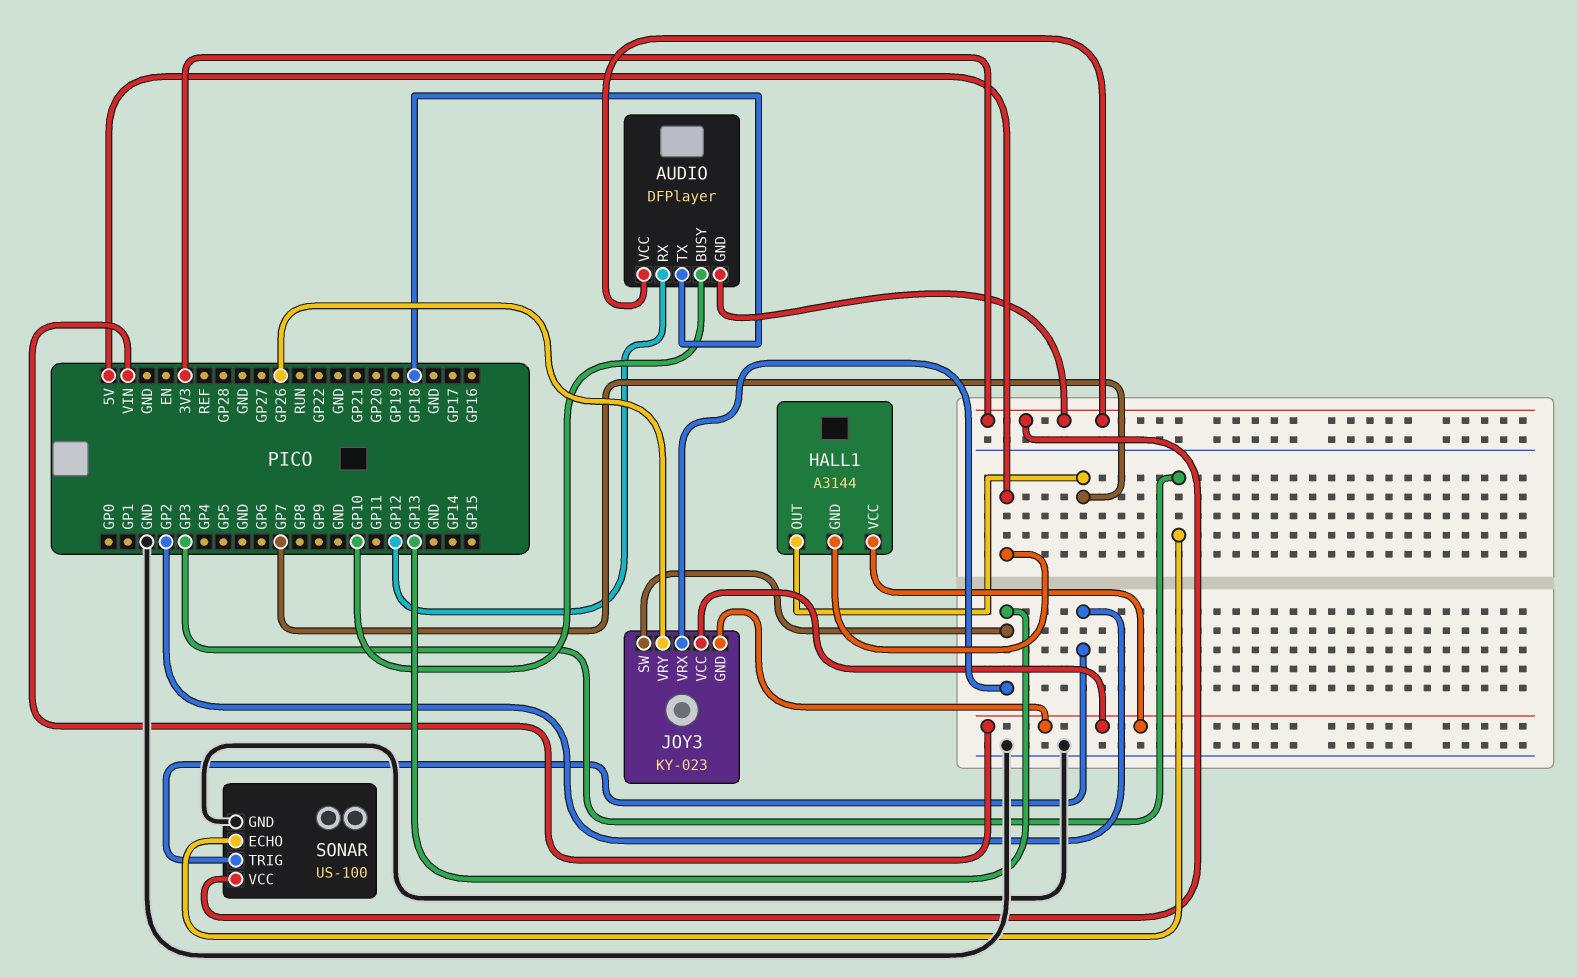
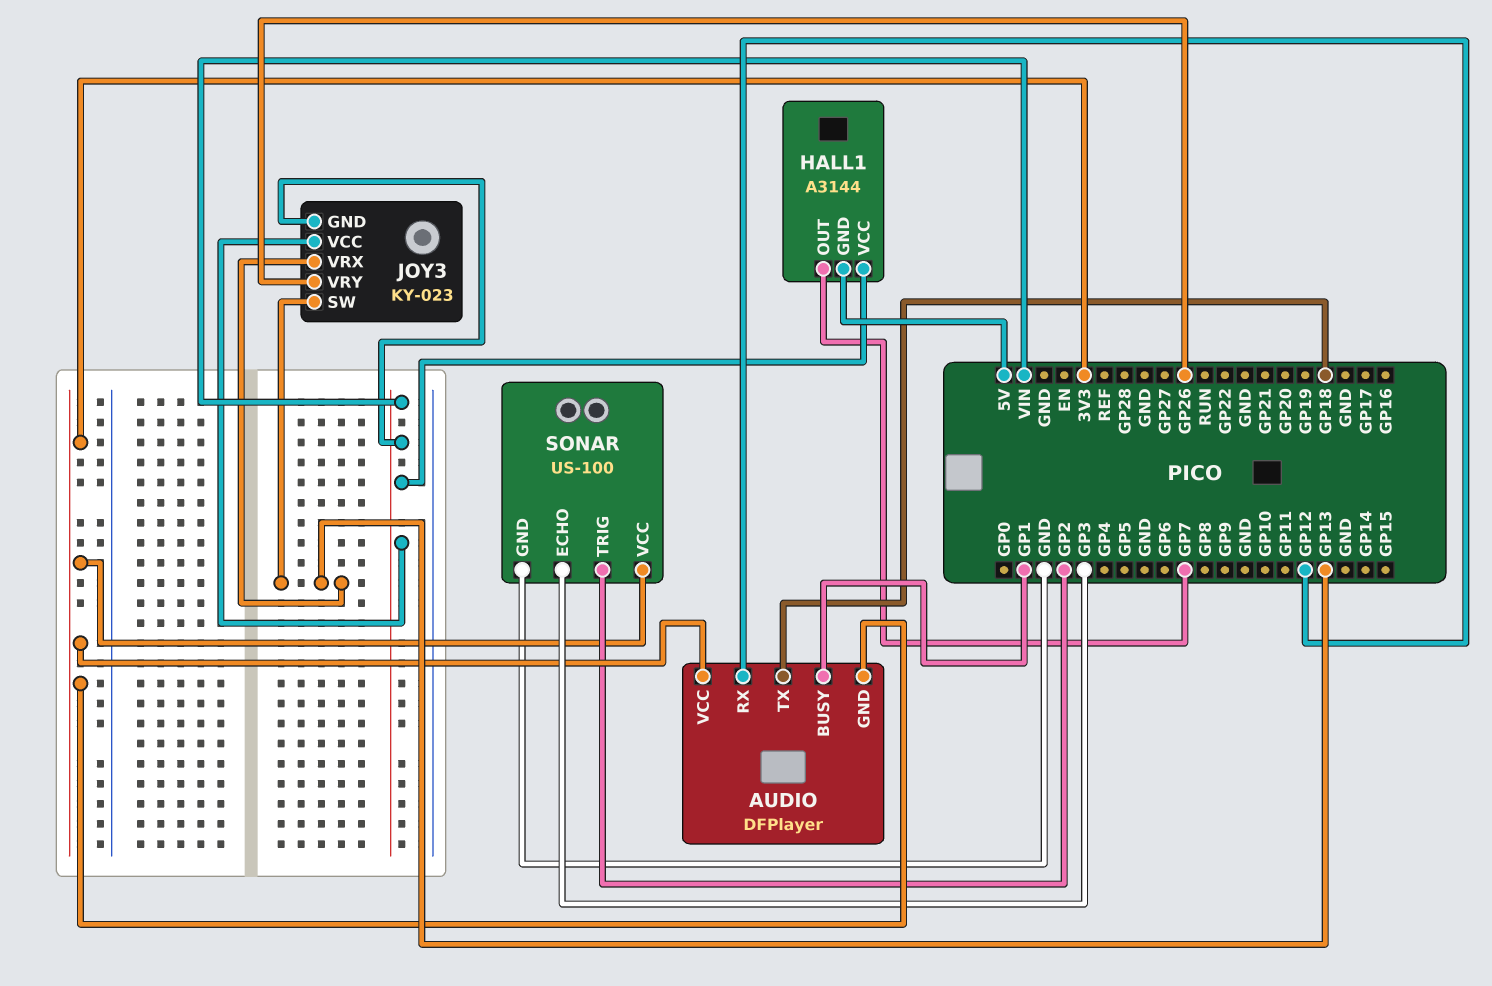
AUDIO pin BUSY: GP10 -> GP1

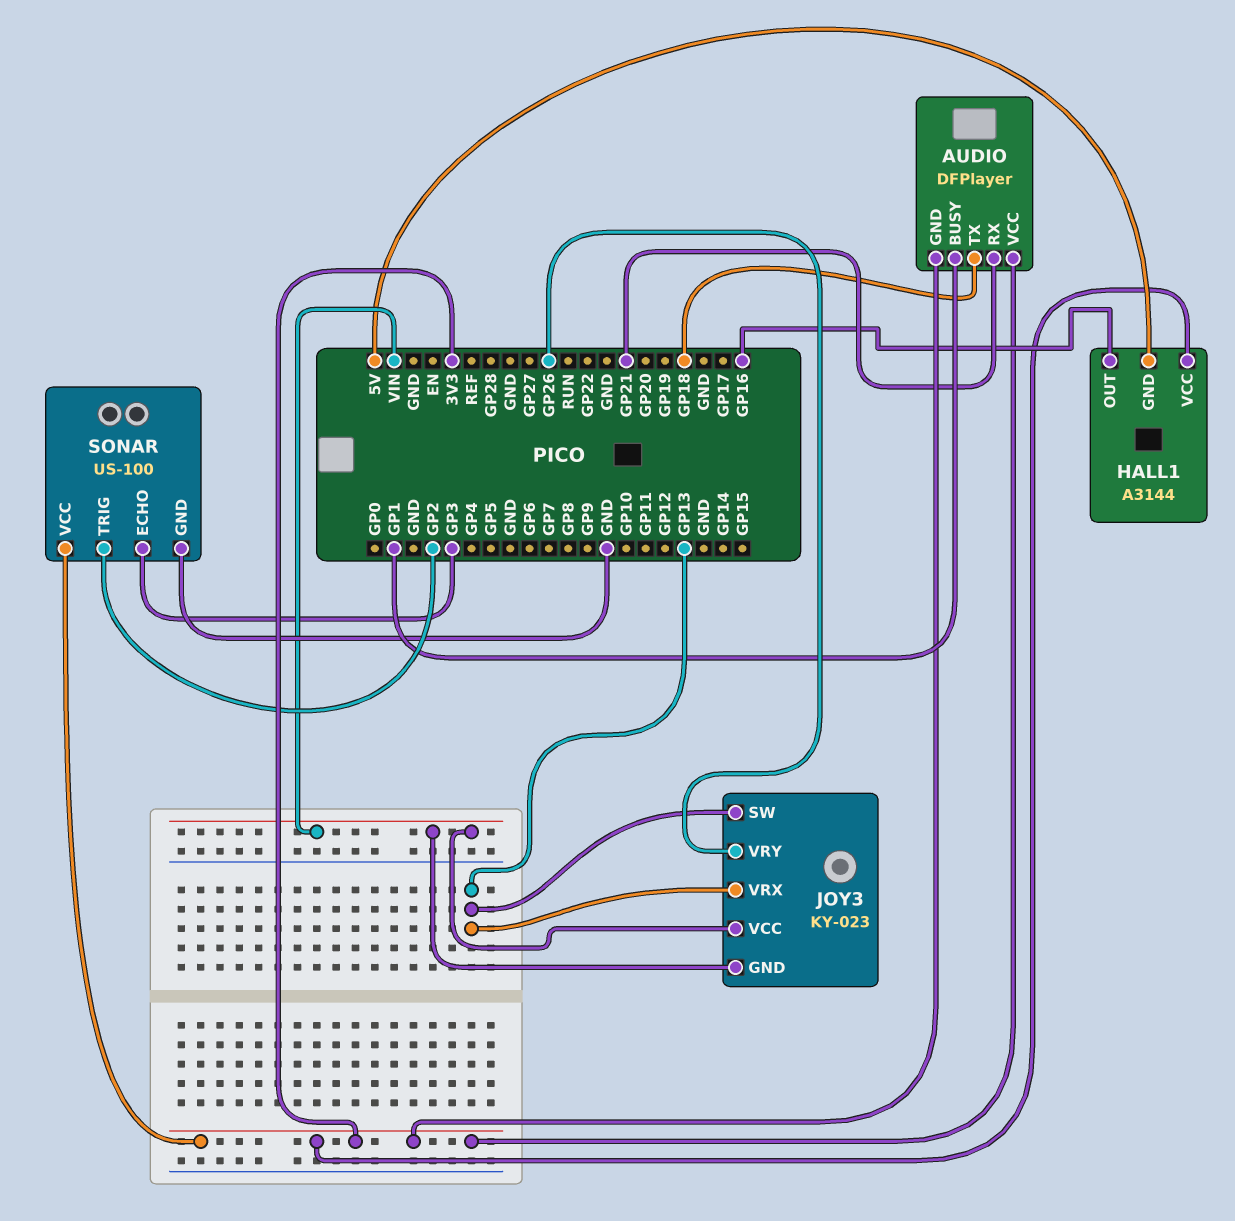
AUDIO pin RX: GP12 -> GP21
HALL1 pin OUT: GP7 -> GP16
HALL1 pin VCC: VIN -> 3V3

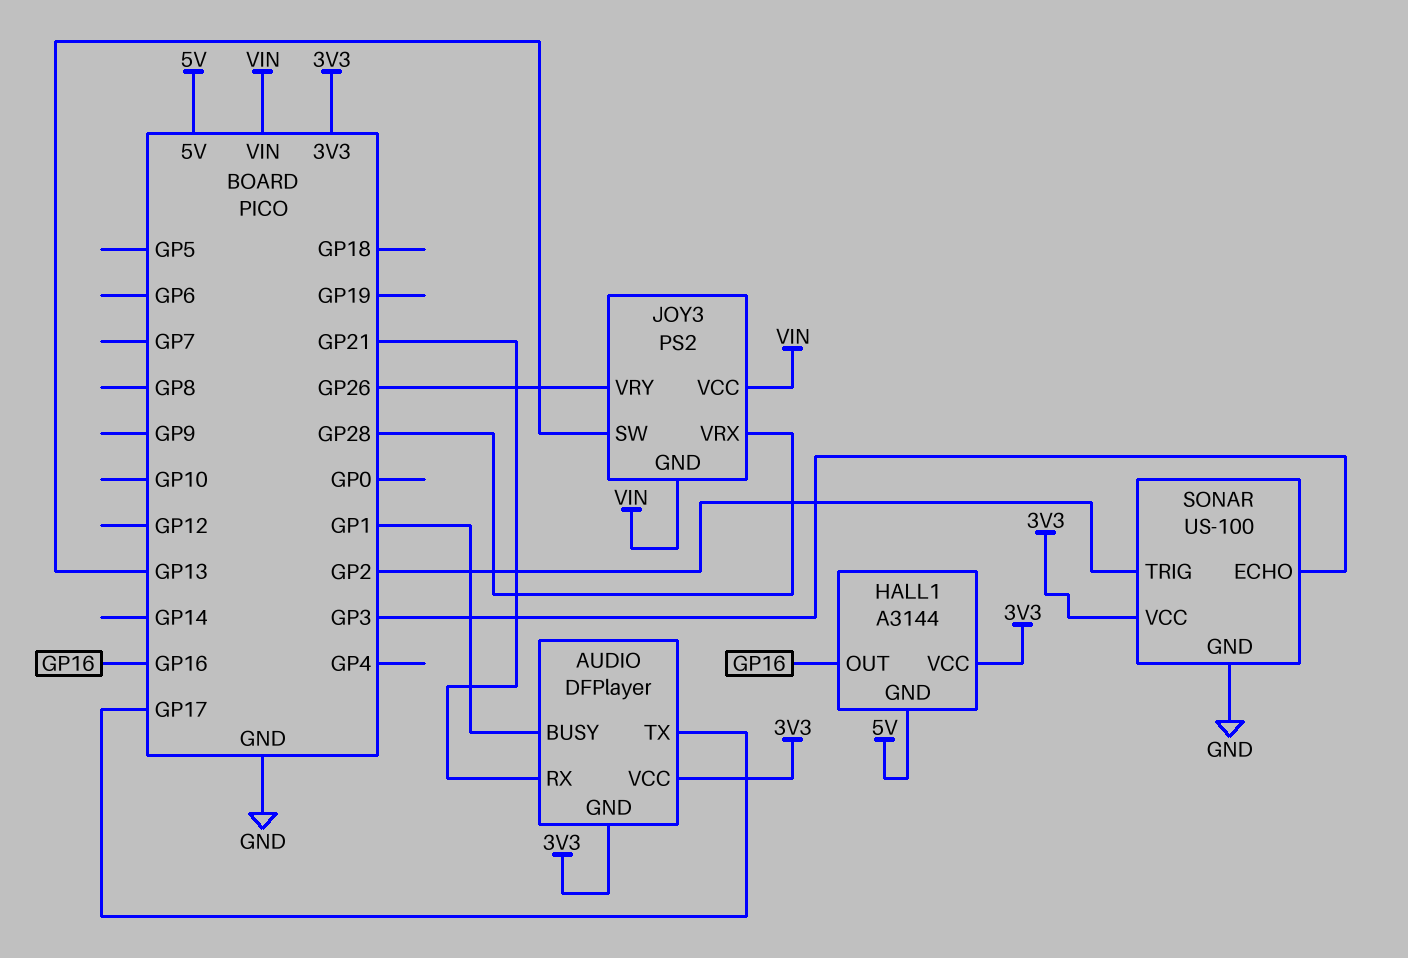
AUDIO pin TX: GP18 -> GP17
JOY3: KY-023 -> PS2
JOY3 pin VRX: GP13 -> GP28

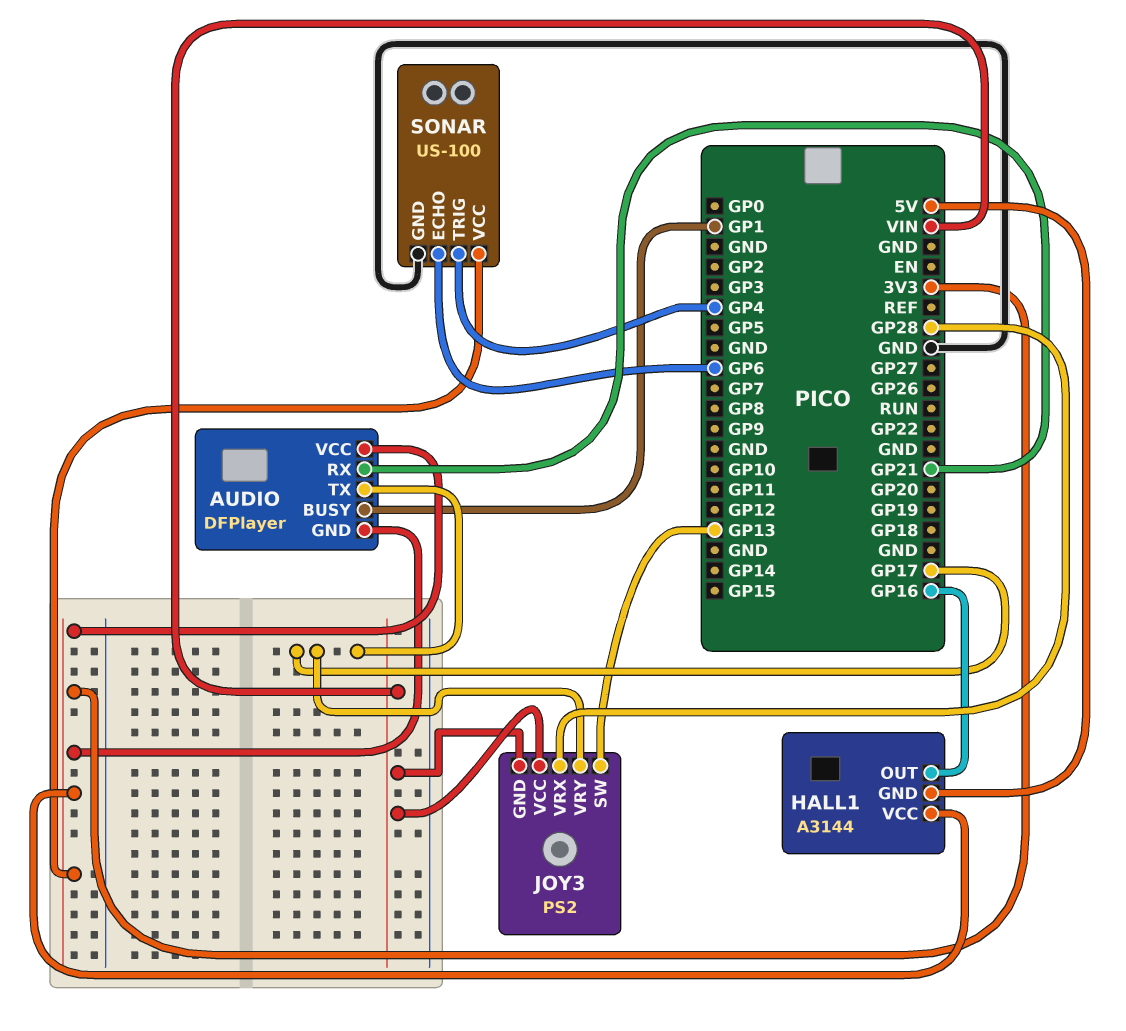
JOY3 pin VRY: GP26 -> GP17
SONAR pin ECHO: GP3 -> GP6
SONAR pin TRIG: GP2 -> GP4

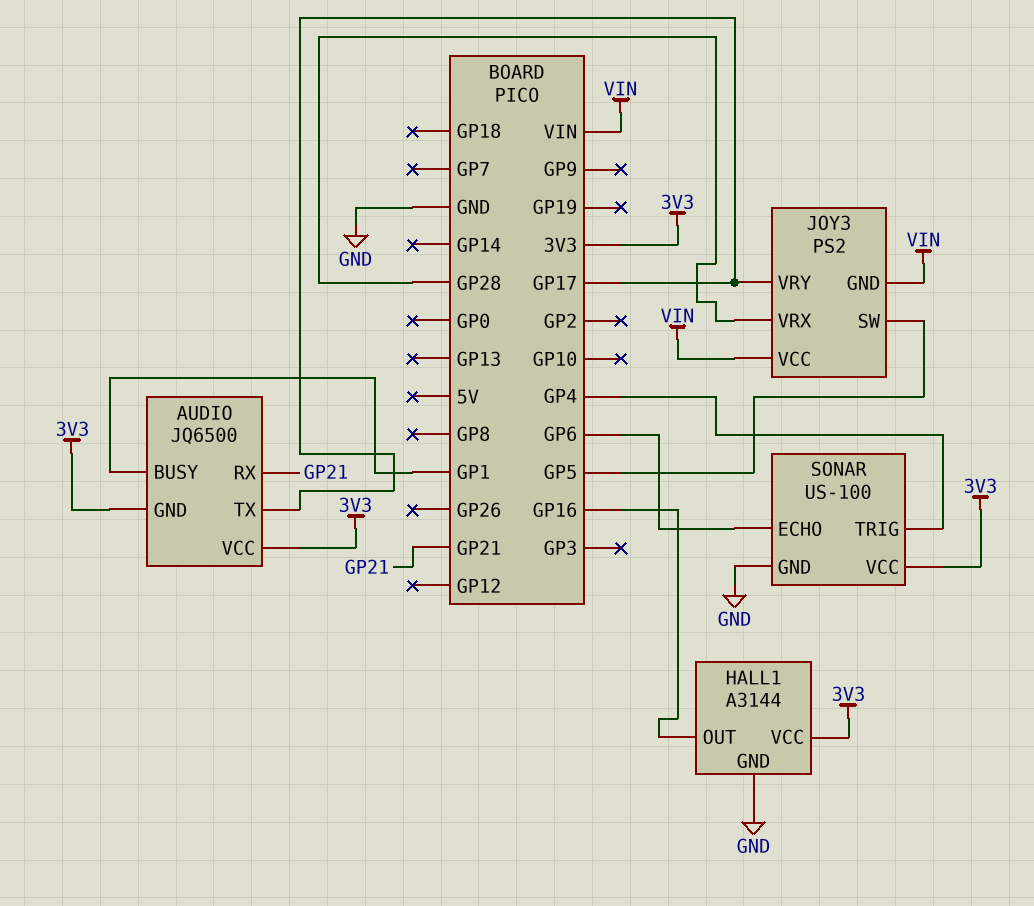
AUDIO: DFPlayer -> JQ6500
HALL1 pin GND: 5V -> GND
JOY3 pin SW: GP13 -> GP5

